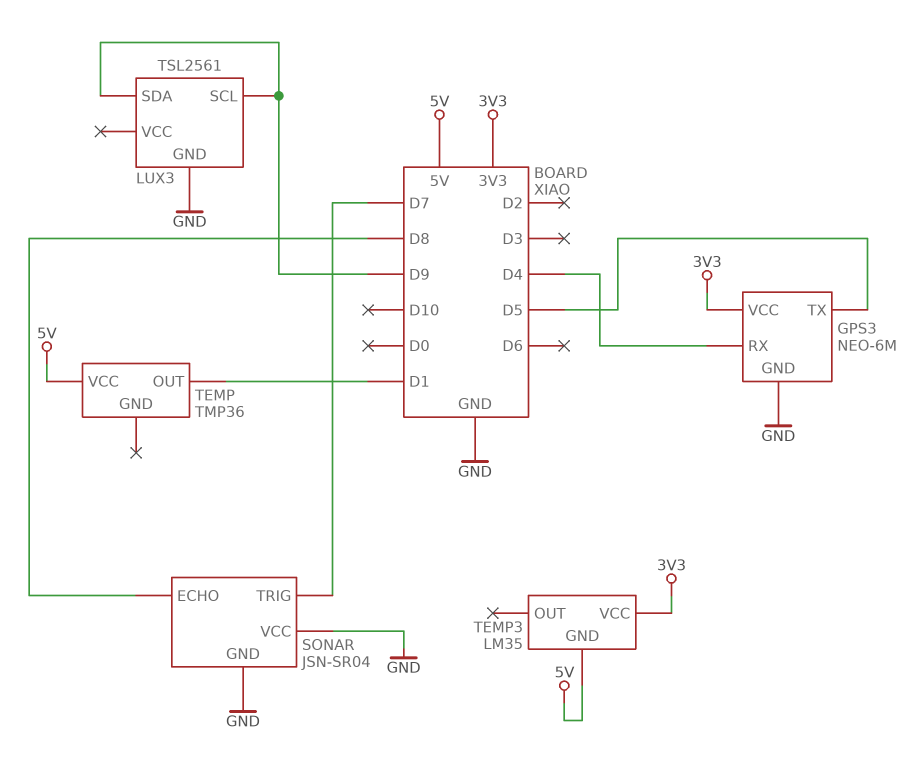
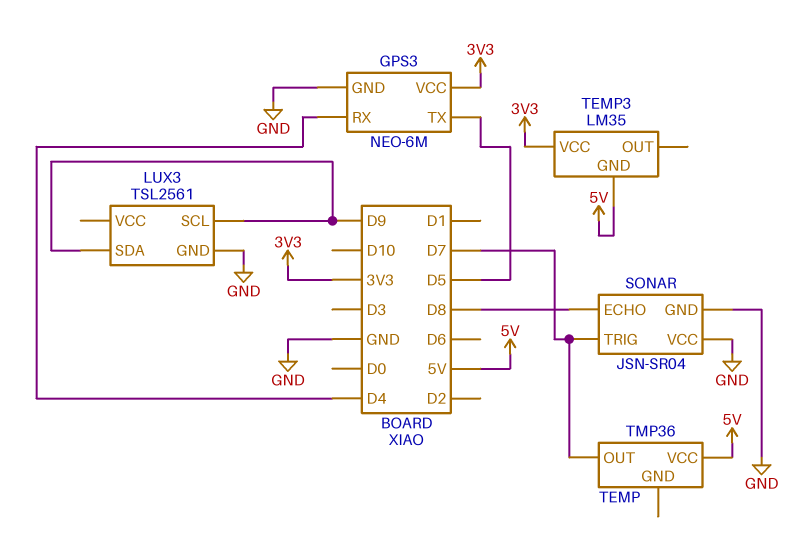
TEMP pin OUT: D1 -> D7

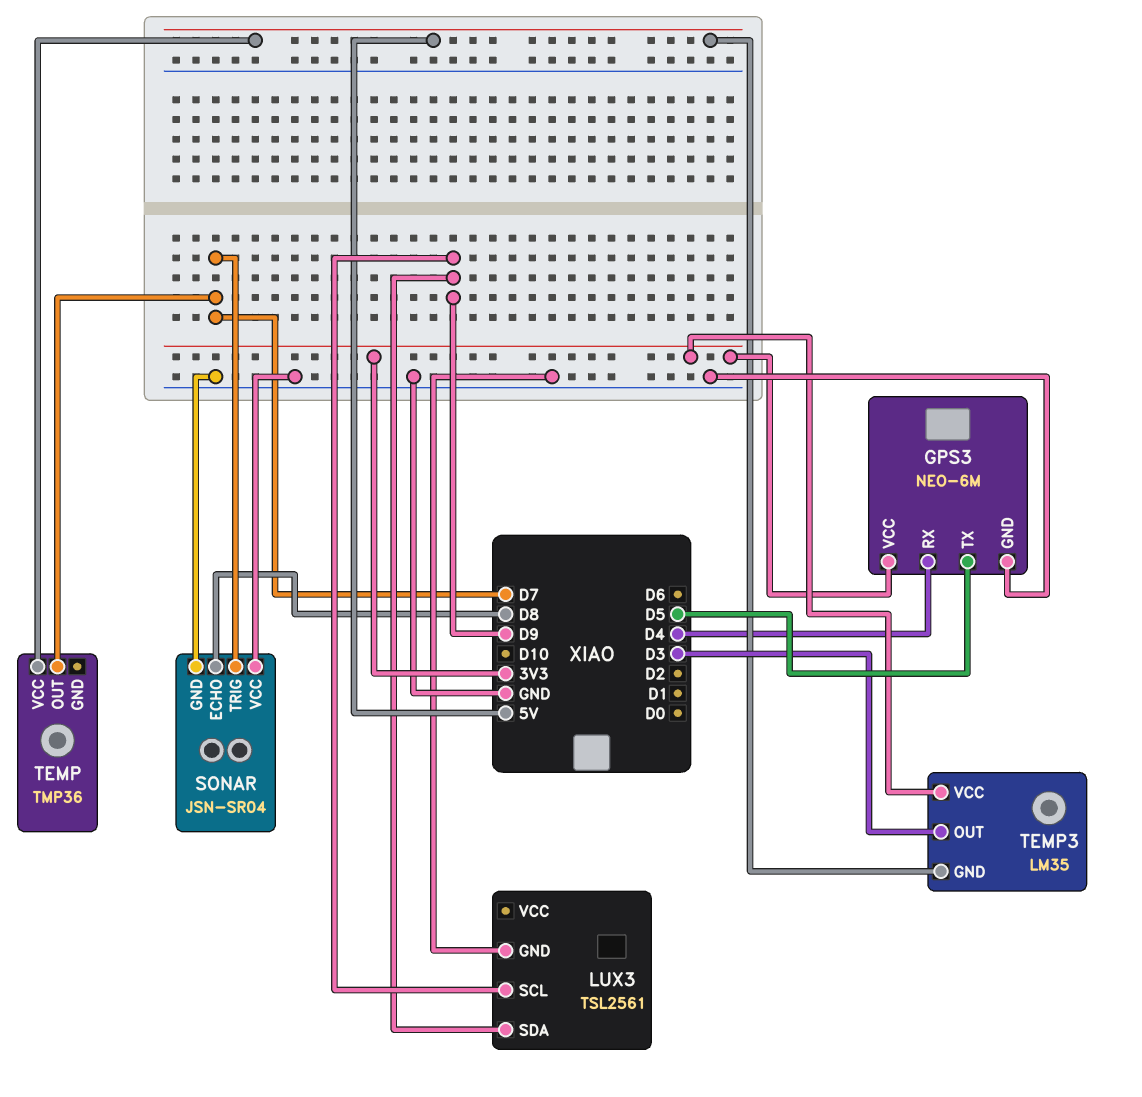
TEMP3 pin OUT: none -> D3

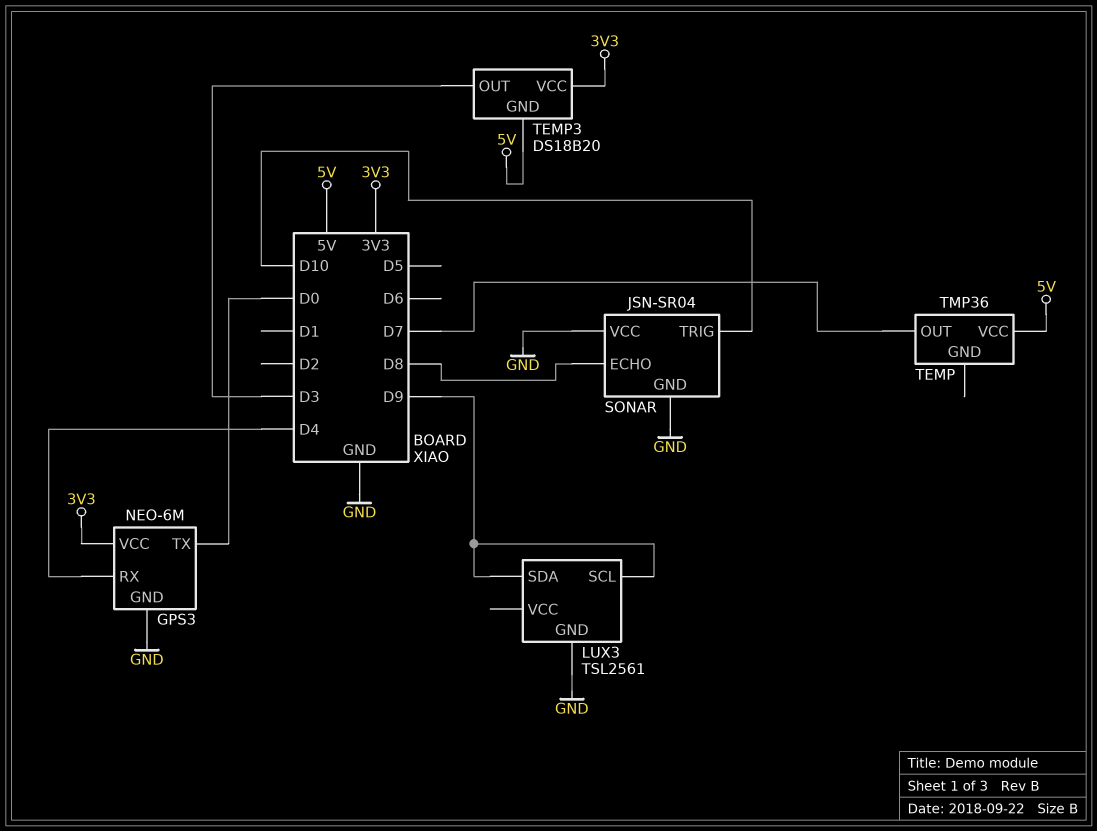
GPS3 pin TX: D5 -> D0
SONAR pin TRIG: D7 -> D10
TEMP3: LM35 -> DS18B20

